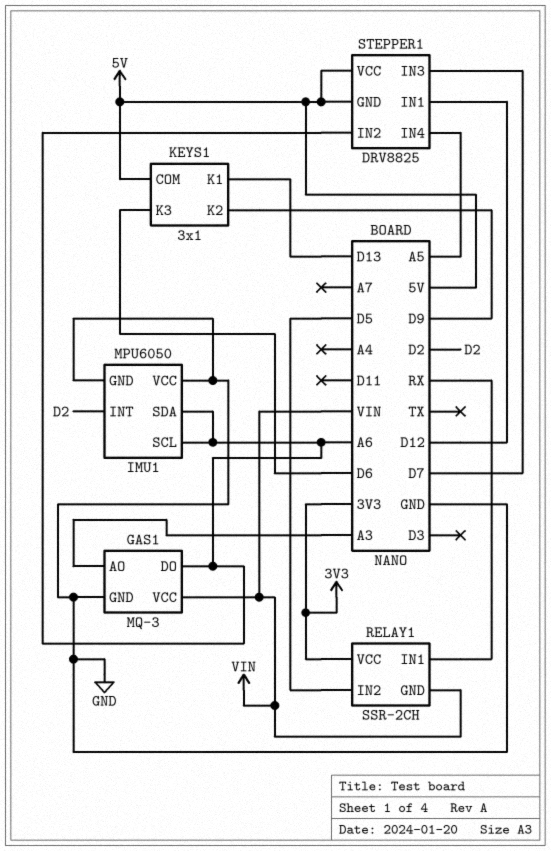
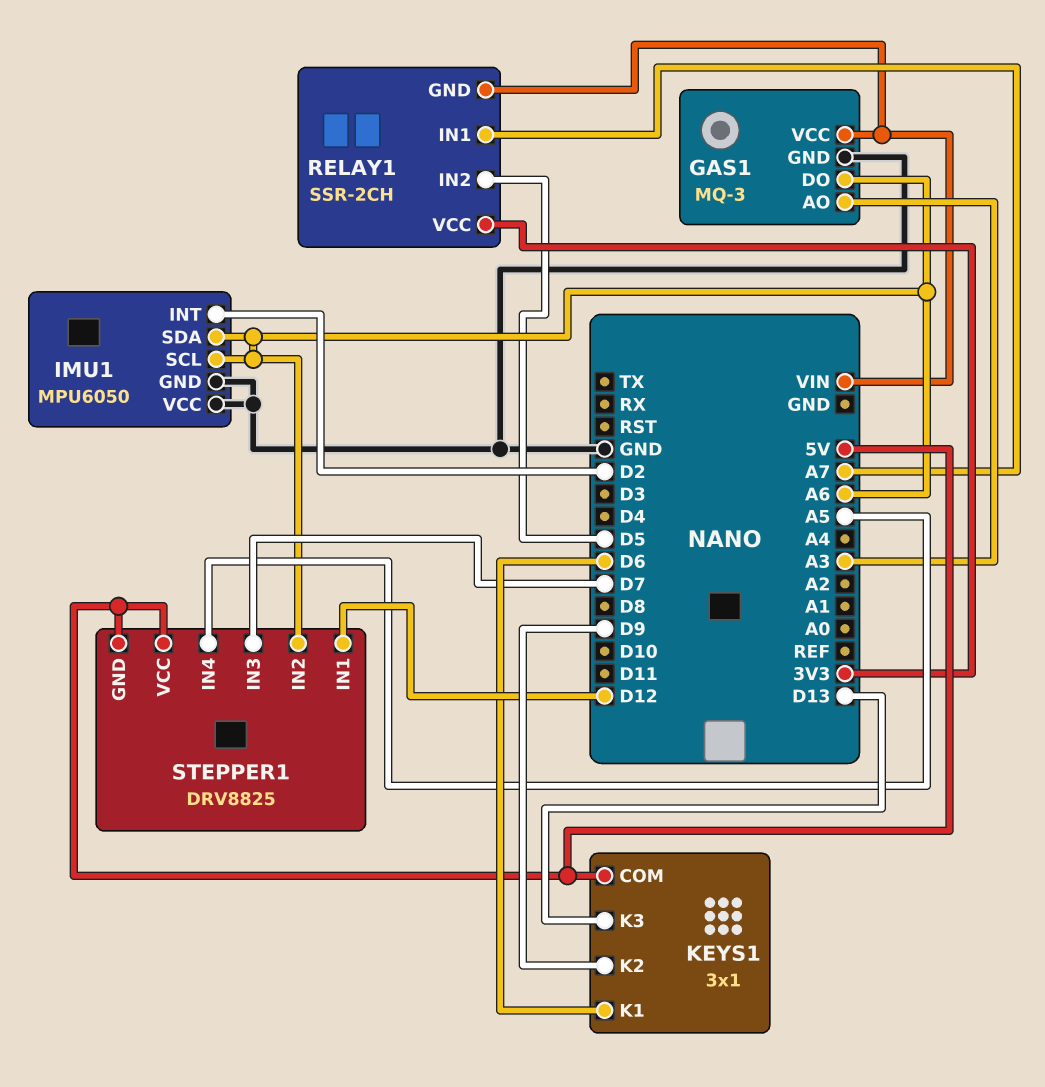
KEYS1 pin K1: D13 -> D6
KEYS1 pin K3: D6 -> D13
RELAY1 pin IN1: RX -> A7

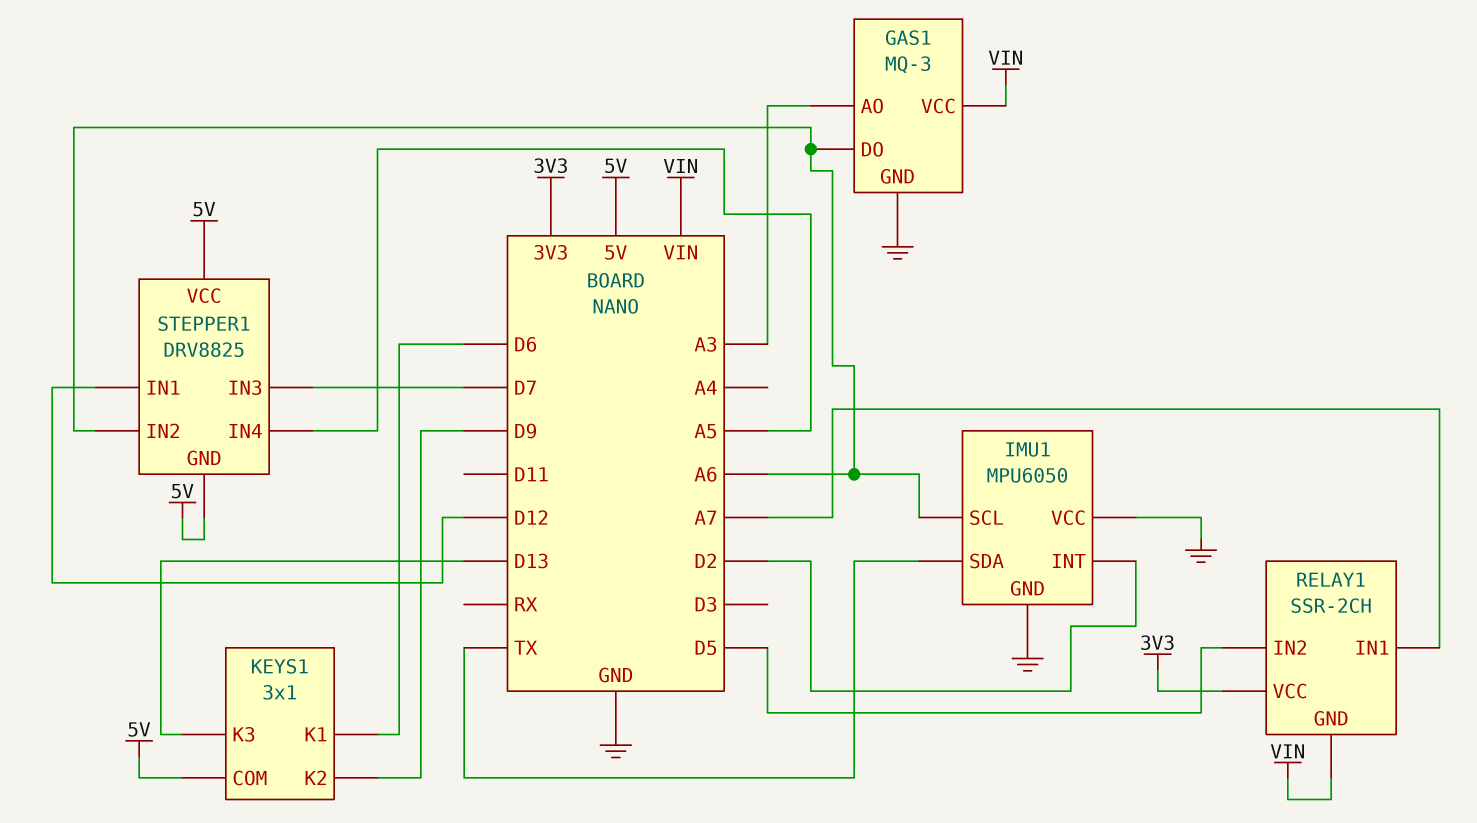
IMU1 pin SDA: A6 -> TX

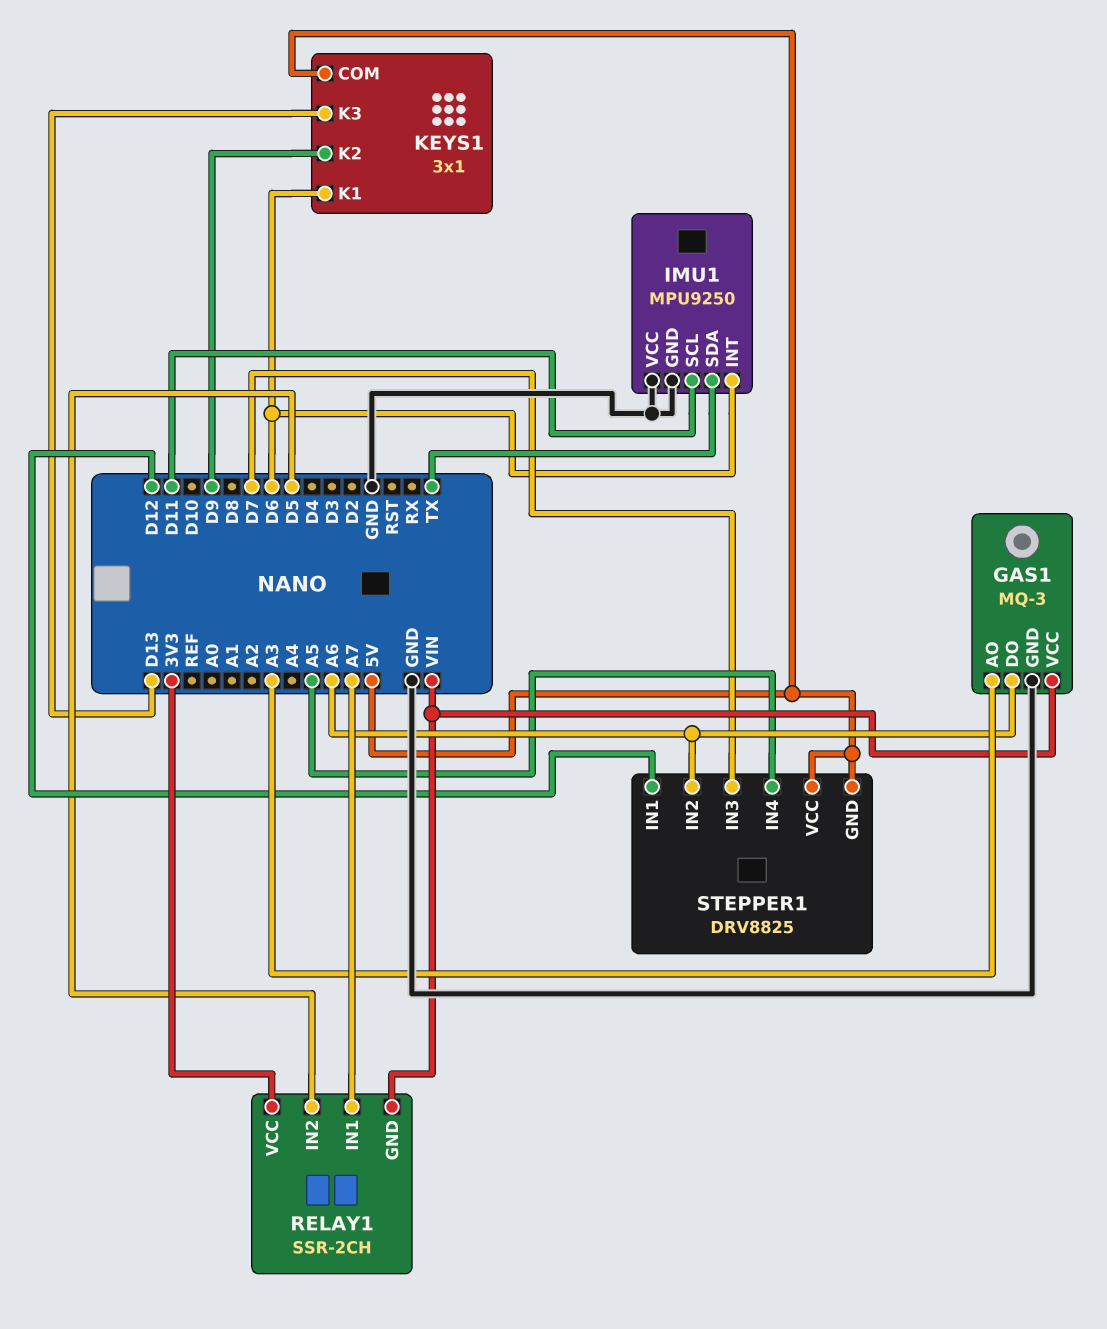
IMU1: MPU6050 -> MPU9250
IMU1 pin INT: D2 -> D6
IMU1 pin SCL: A6 -> D11

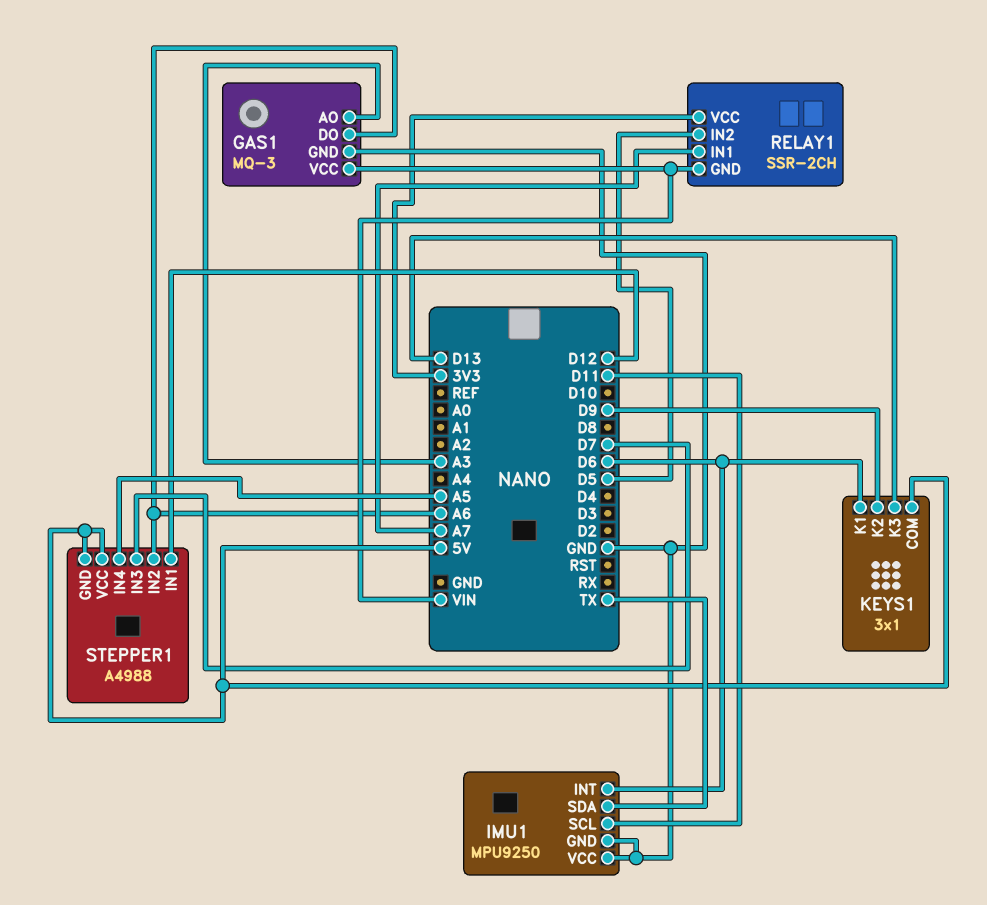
STEPPER1: DRV8825 -> A4988

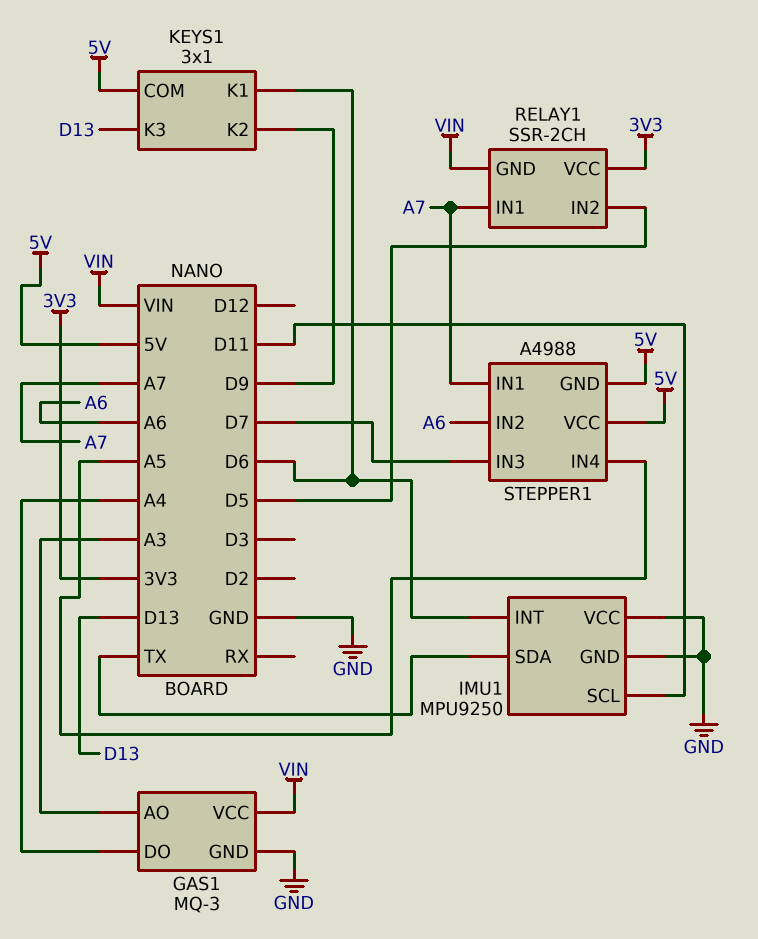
GAS1 pin DO: A6 -> A4
STEPPER1 pin IN1: D12 -> A7

